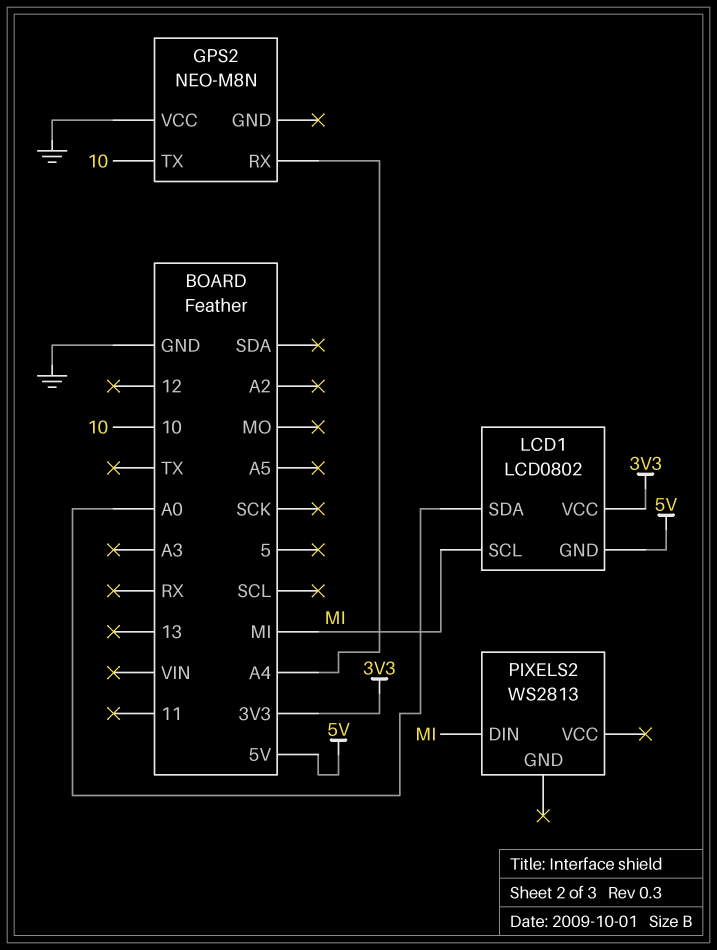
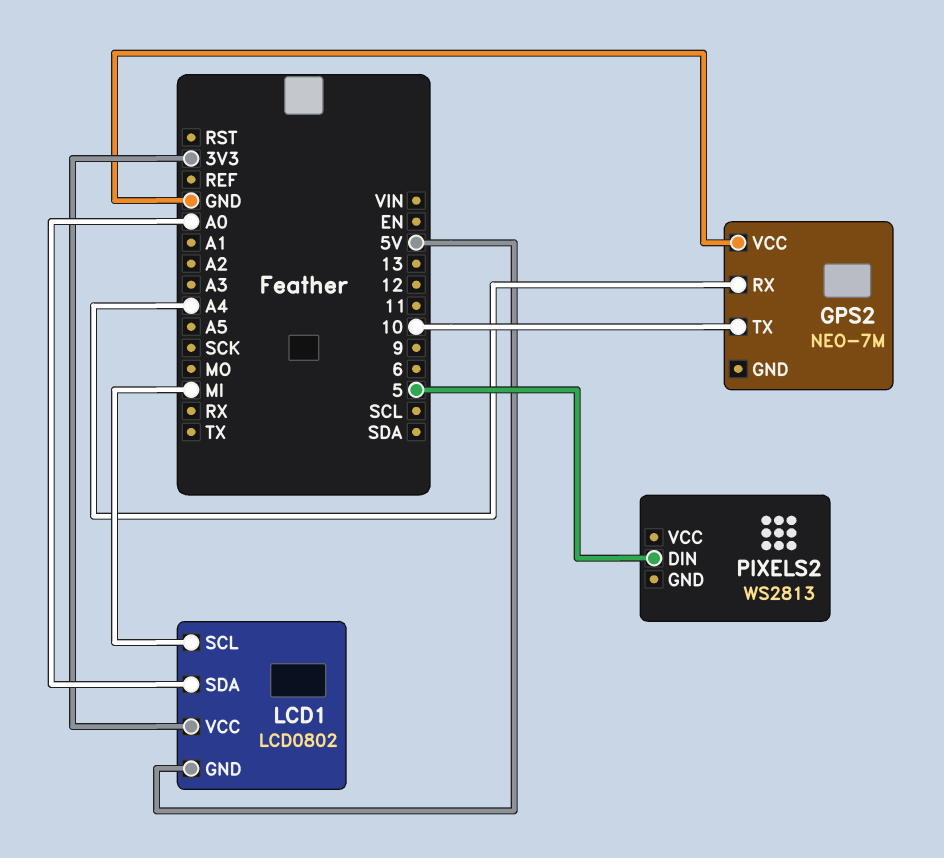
GPS2: NEO-M8N -> NEO-7M
PIXELS2 pin DIN: MI -> 5

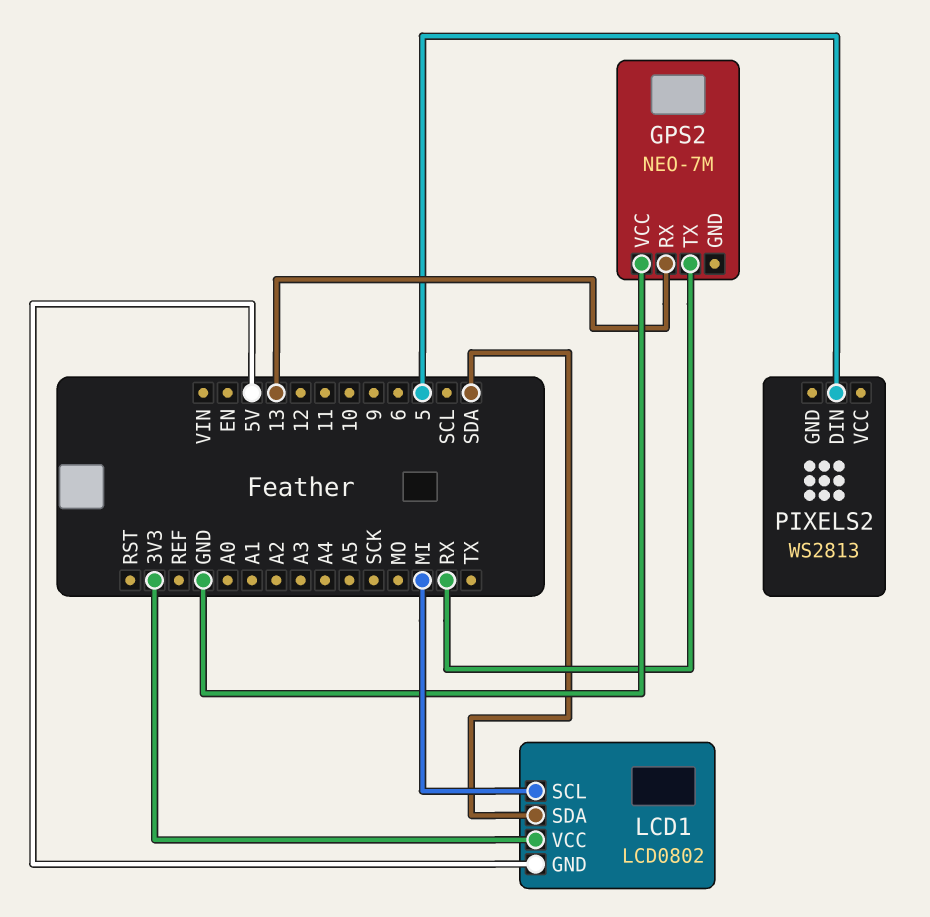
GPS2 pin RX: A4 -> 13
GPS2 pin TX: 10 -> RX
LCD1 pin SDA: A0 -> SDA

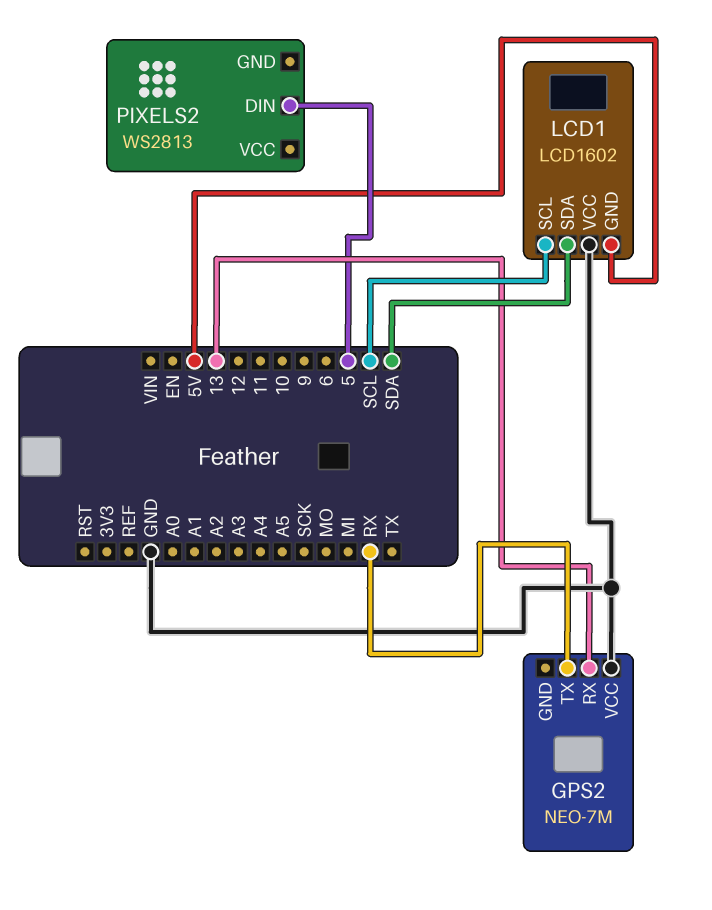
LCD1: LCD0802 -> LCD1602
LCD1 pin SCL: MI -> SCL
LCD1 pin VCC: 3V3 -> GND

